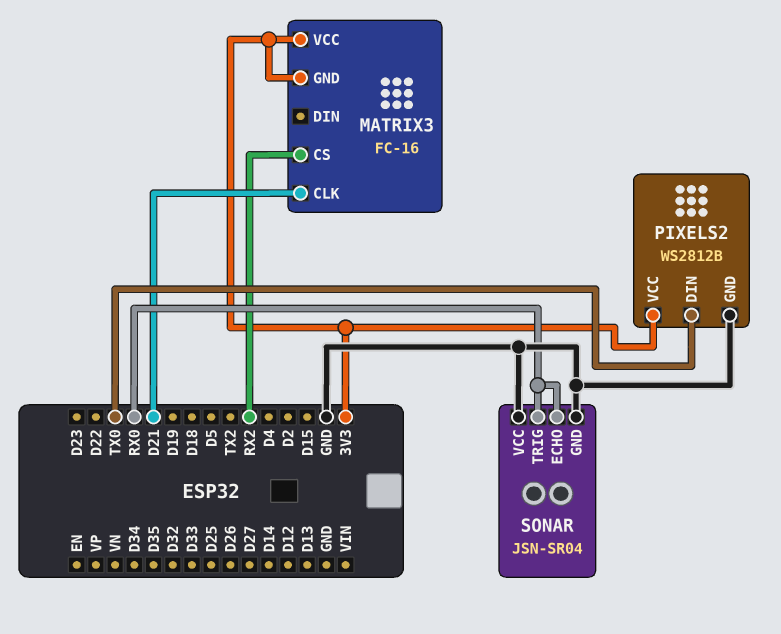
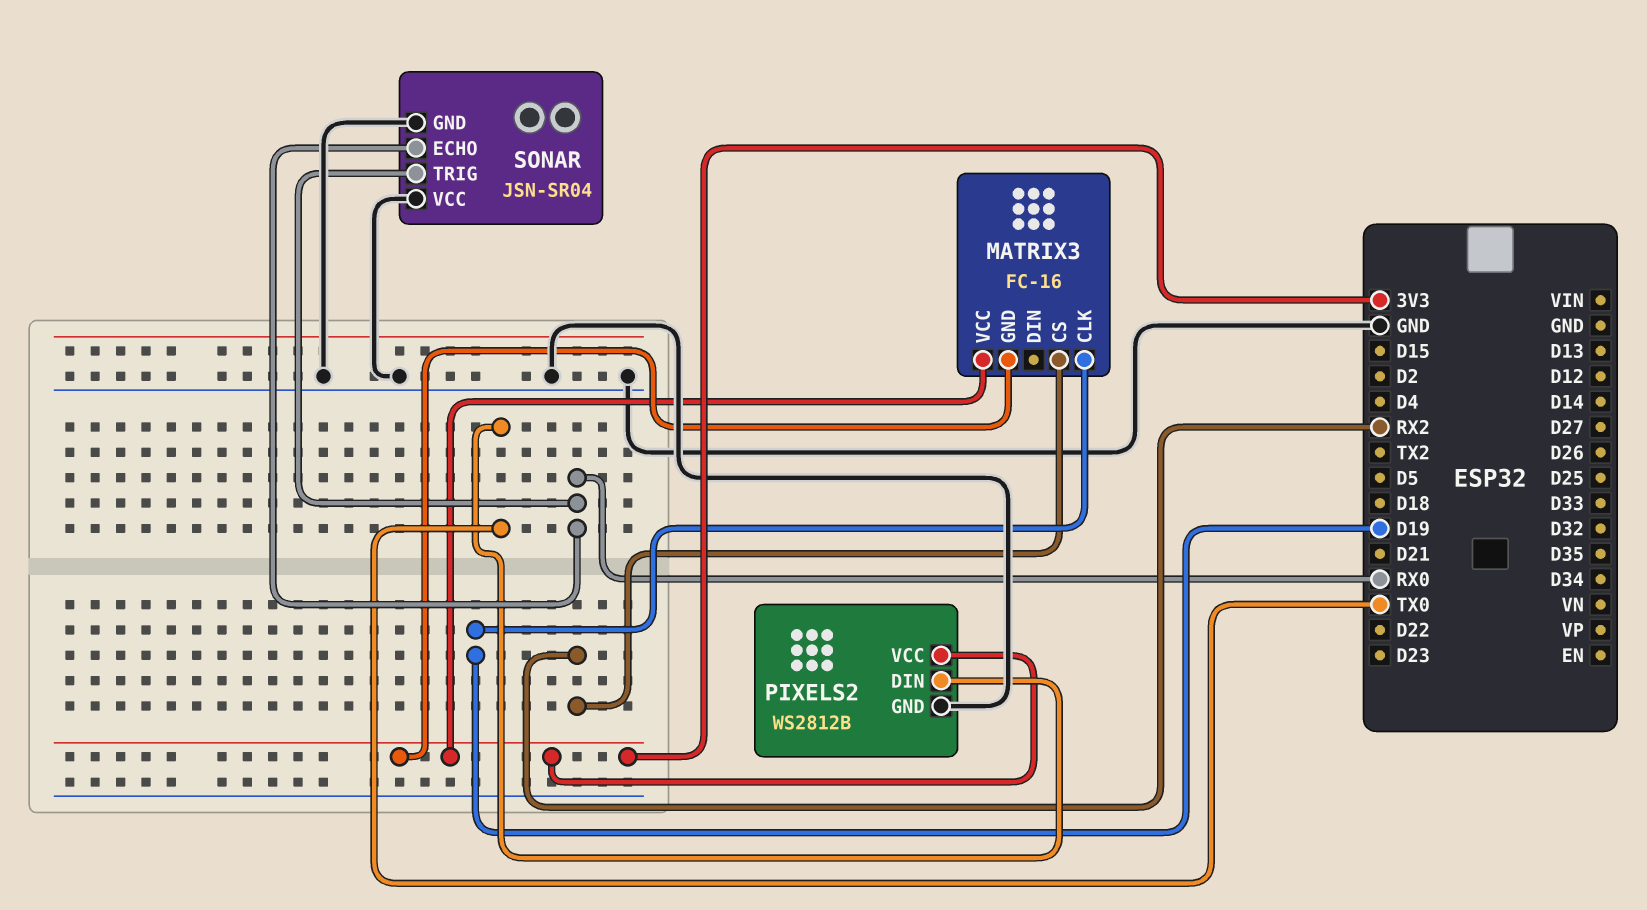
MATRIX3 pin CLK: D21 -> D19

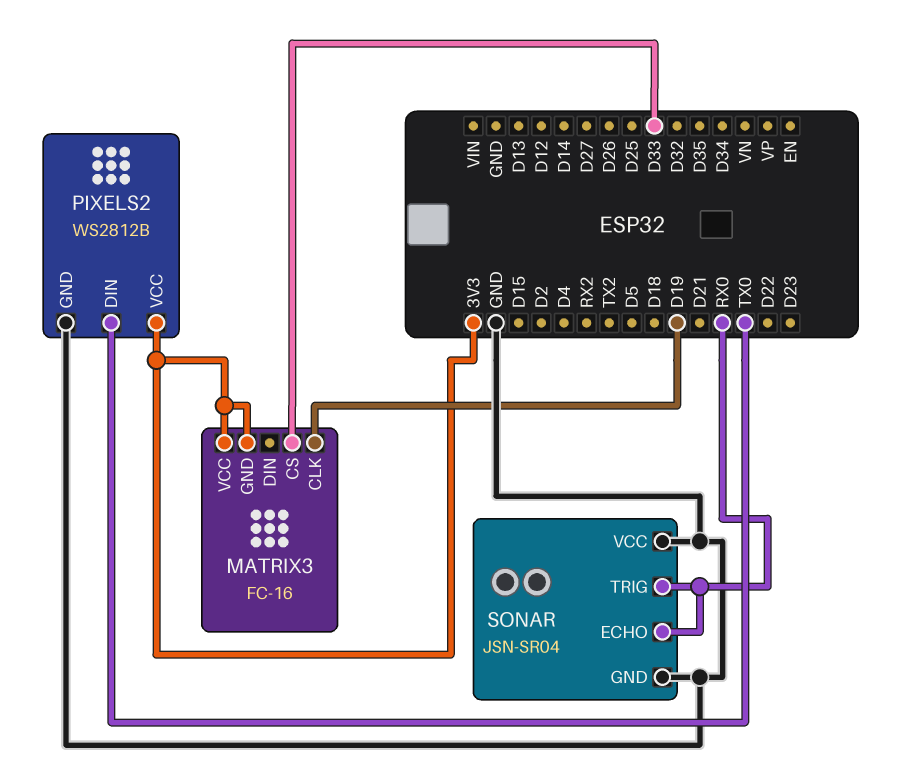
MATRIX3 pin CS: RX2 -> D33

